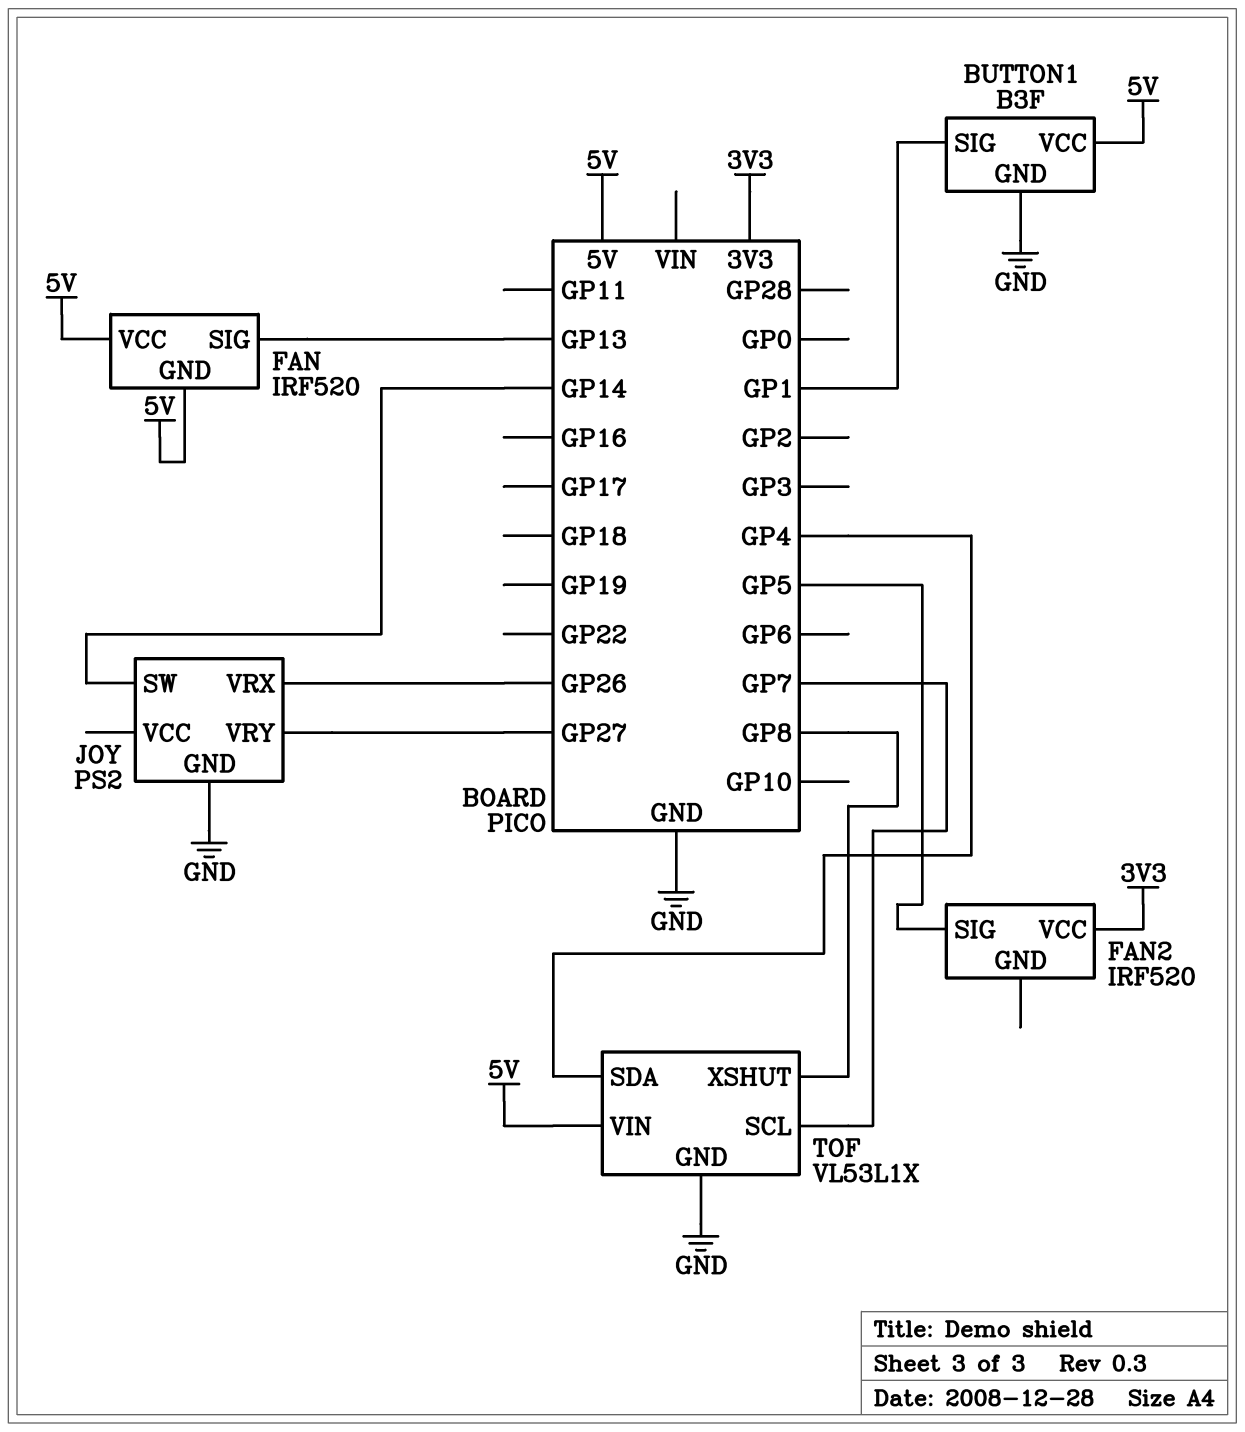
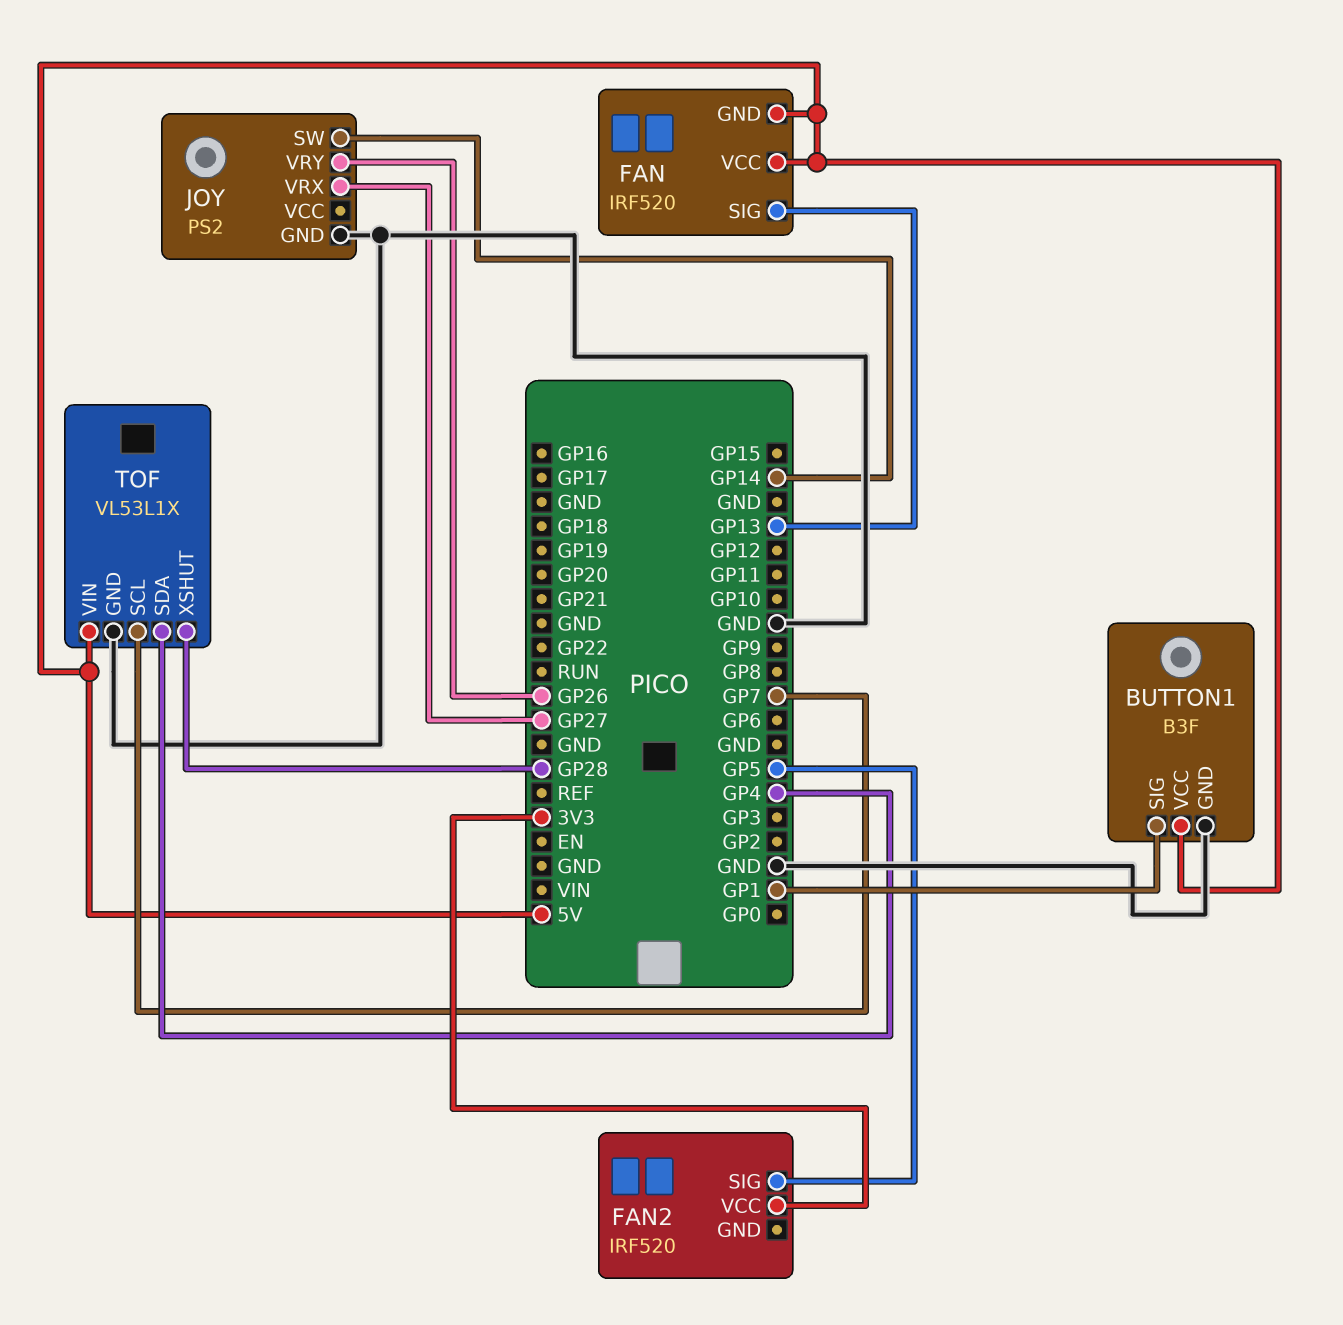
JOY pin VRX: GP26 -> GP27
JOY pin VRY: GP27 -> GP26
TOF pin XSHUT: GP8 -> GP28

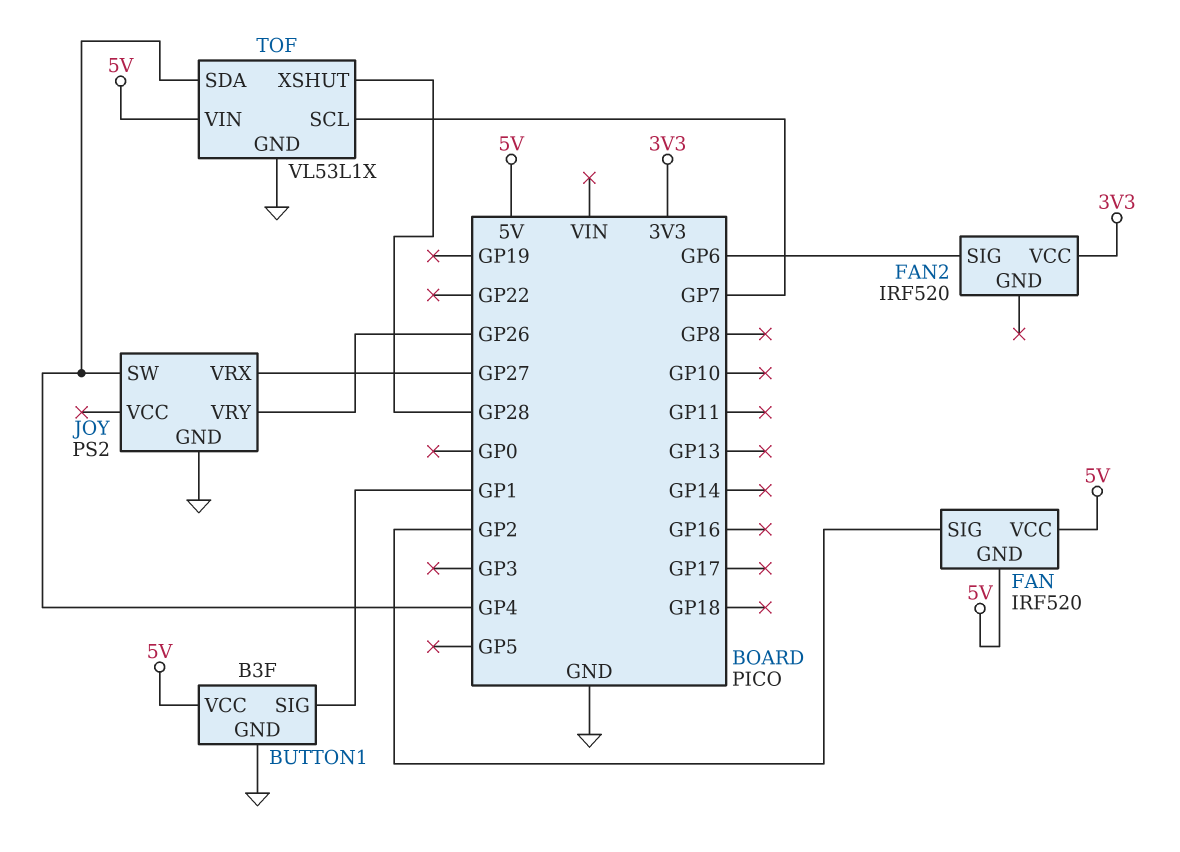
FAN pin SIG: GP13 -> GP2
FAN2 pin SIG: GP5 -> GP6
JOY pin SW: GP14 -> GP4

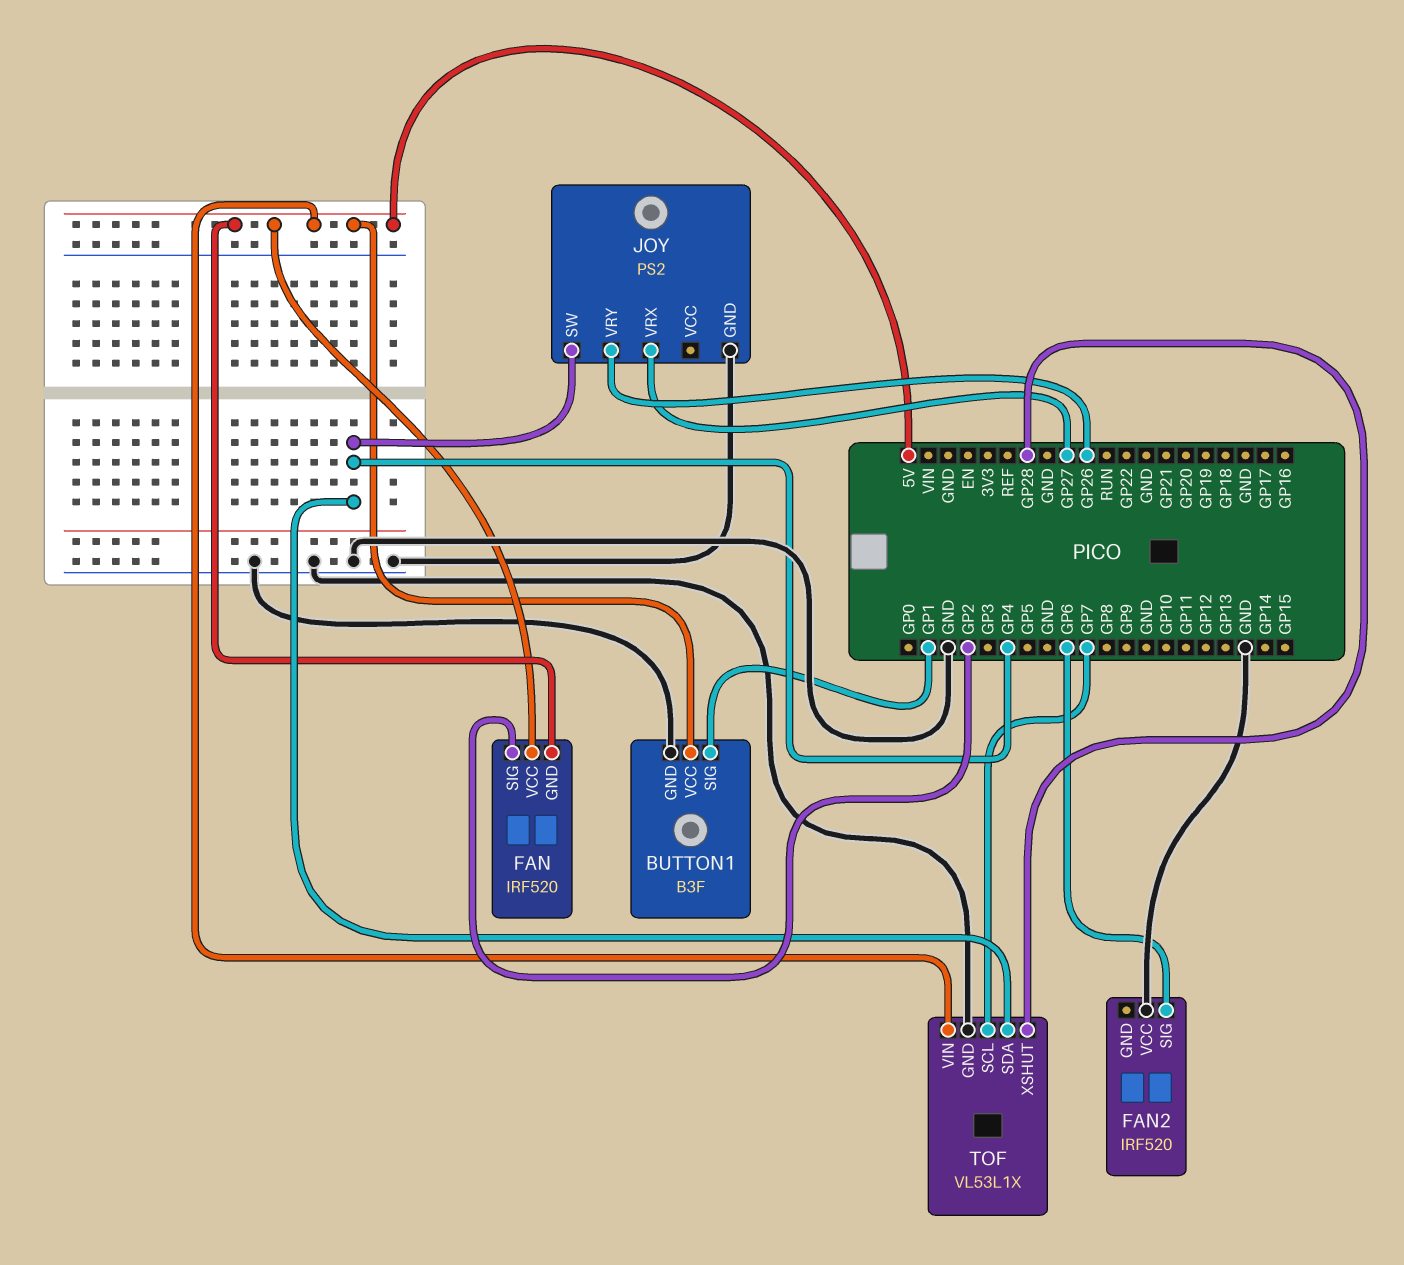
FAN2 pin VCC: 3V3 -> GND

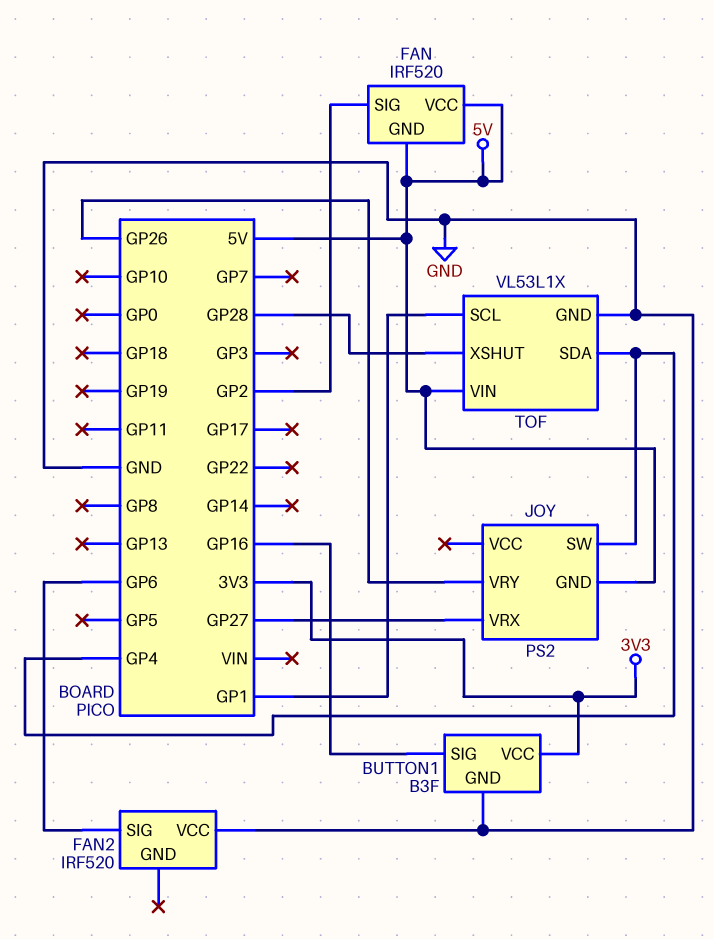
BUTTON1 pin SIG: GP1 -> GP16
BUTTON1 pin VCC: 5V -> 3V3
JOY pin GND: GND -> 5V
TOF pin SCL: GP7 -> GP1

